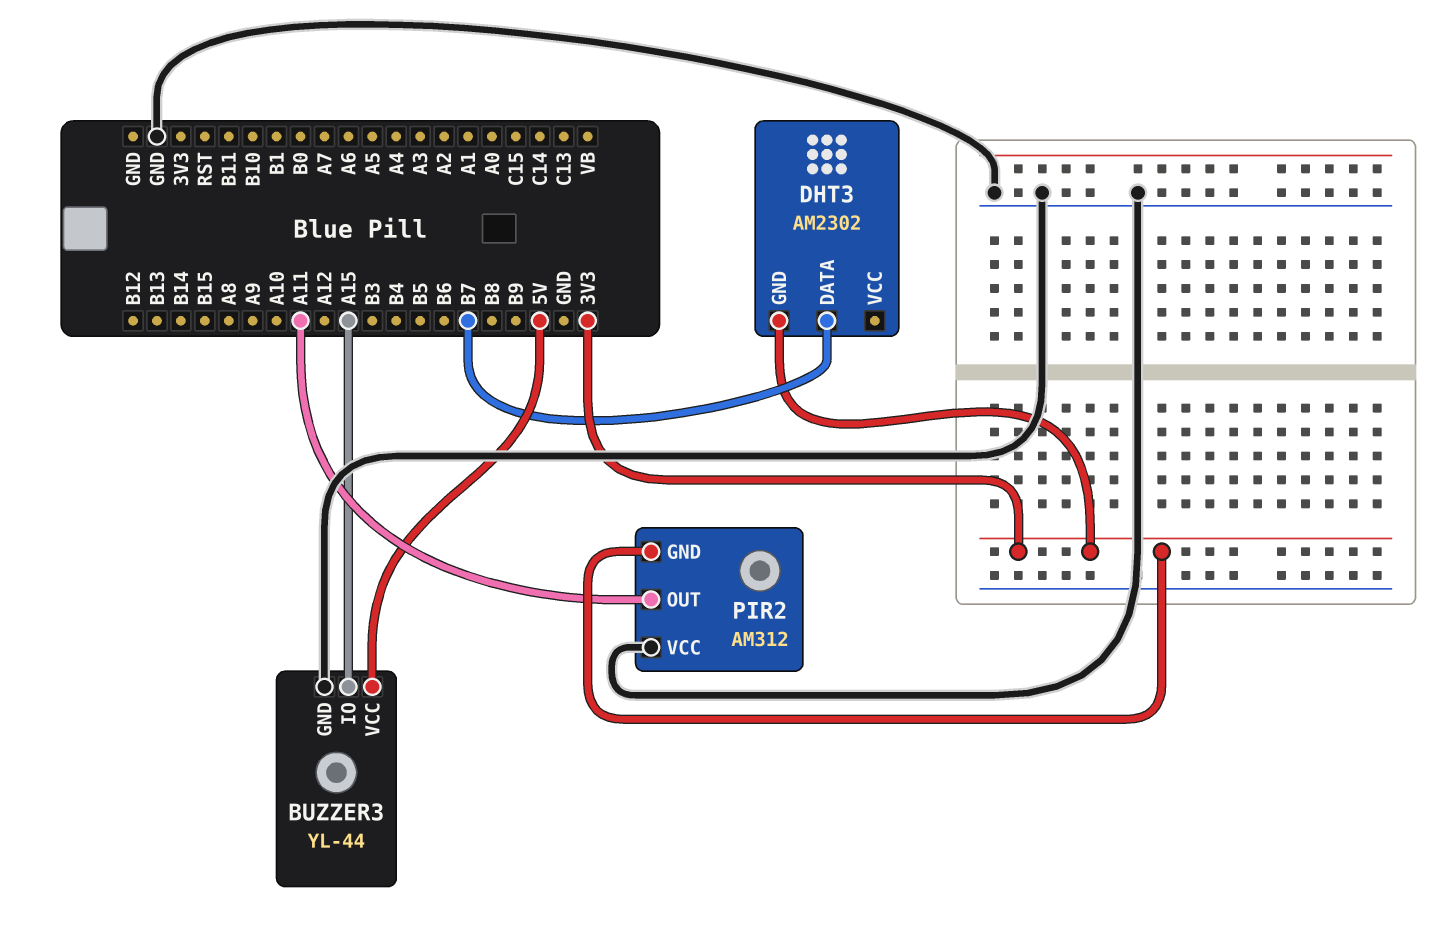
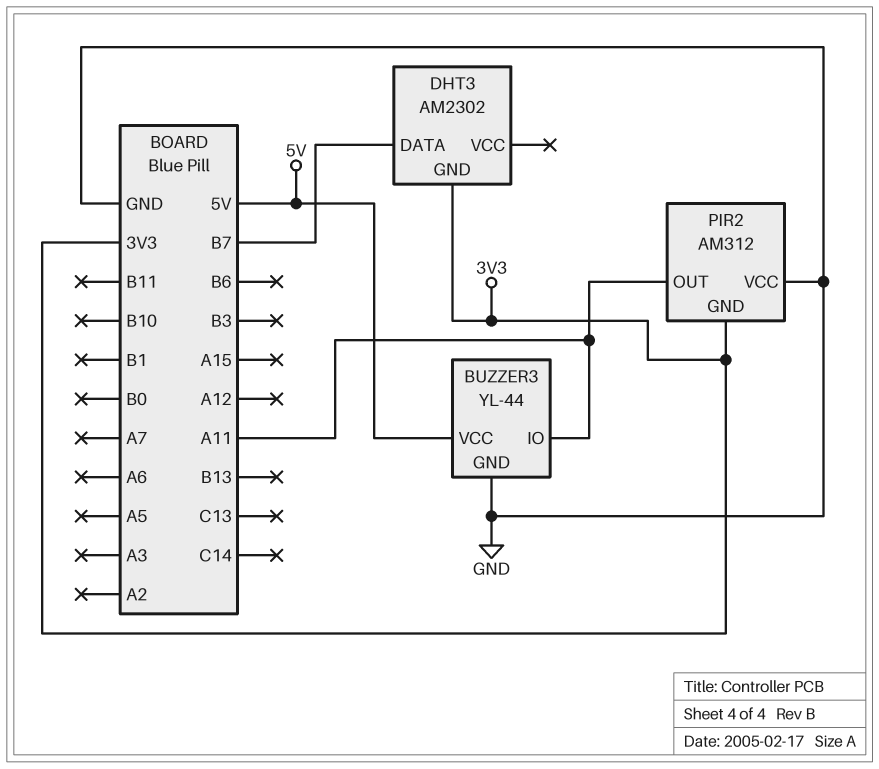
BUZZER3 pin IO: A15 -> A11

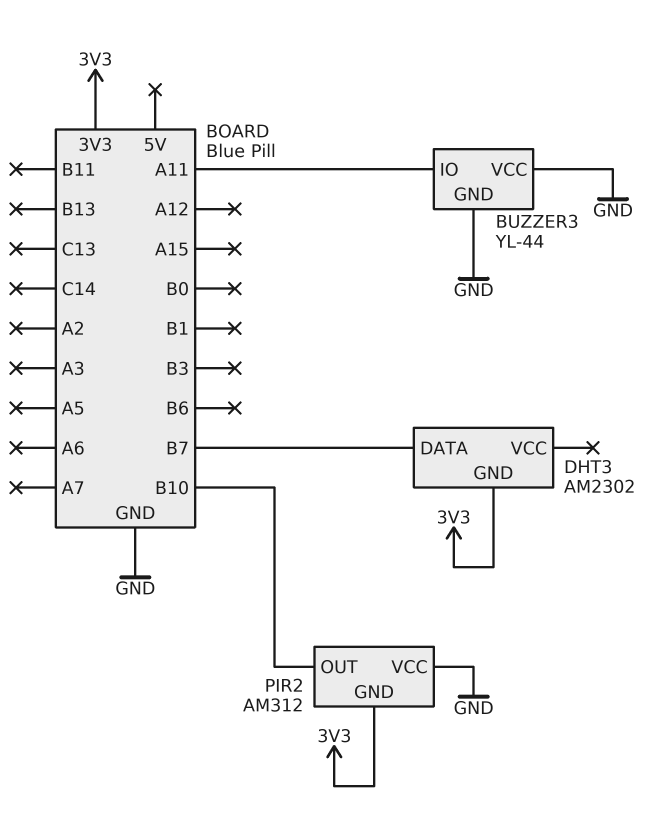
BUZZER3 pin VCC: 5V -> GND
PIR2 pin OUT: A11 -> B10

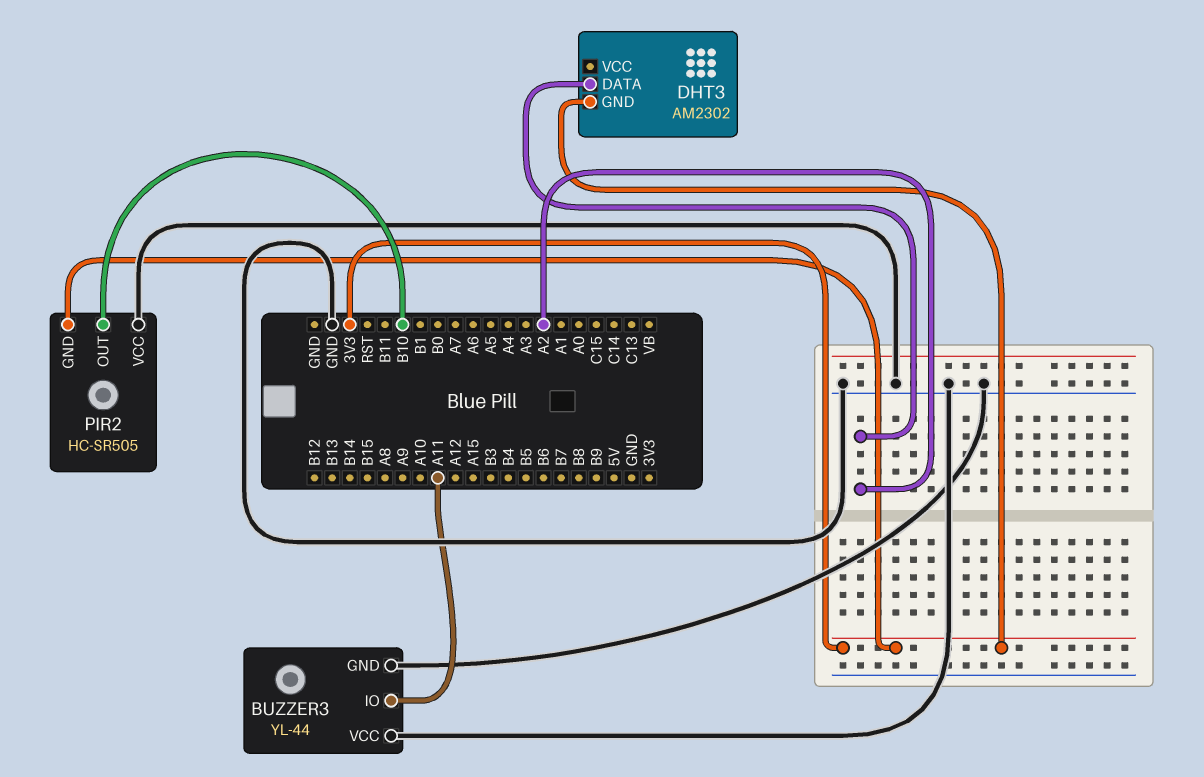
DHT3 pin DATA: B7 -> A2
PIR2: AM312 -> HC-SR505

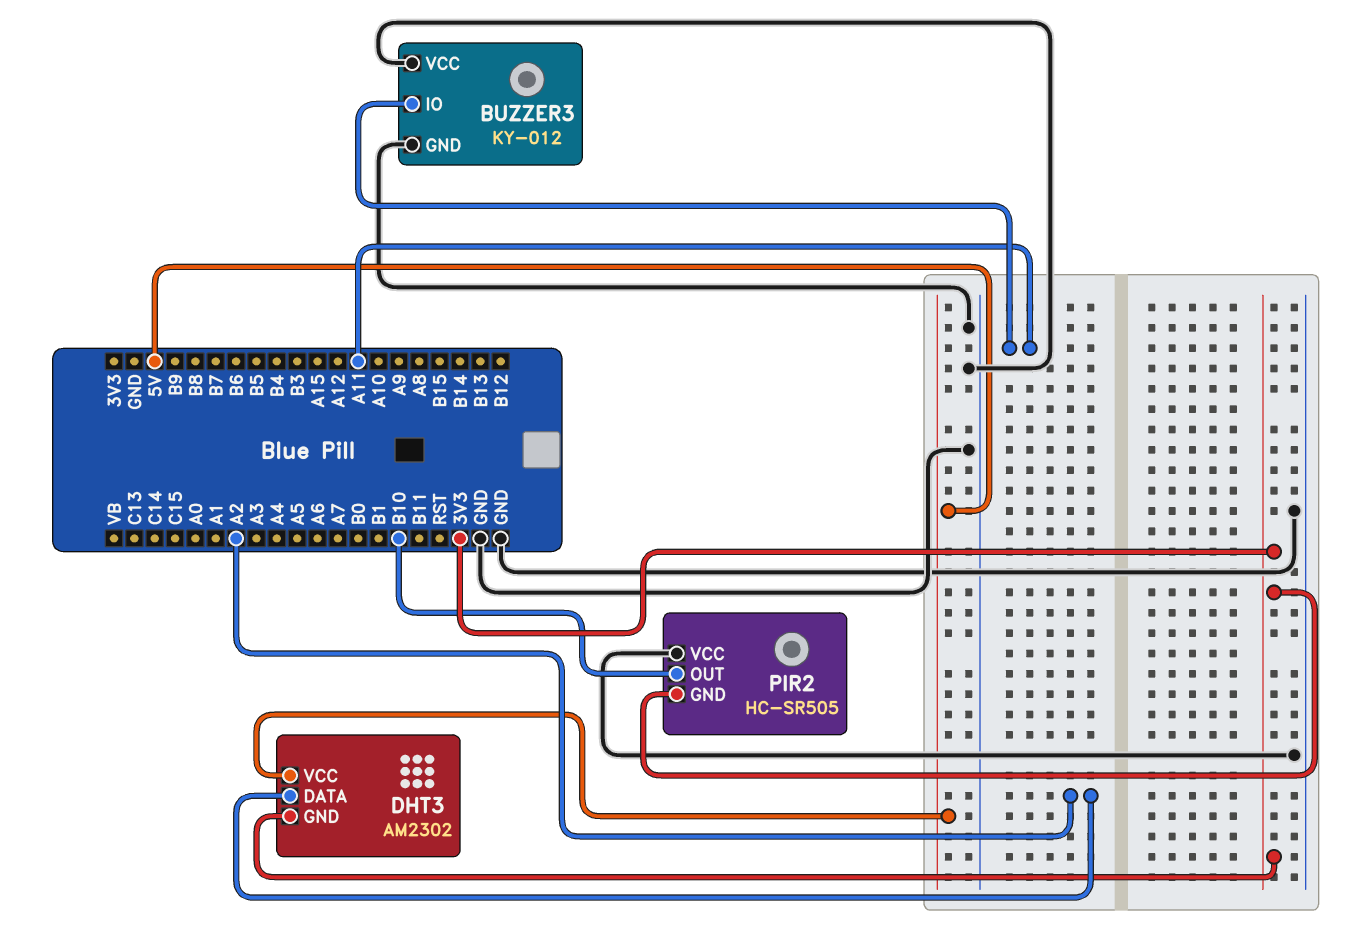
BUZZER3: YL-44 -> KY-012
DHT3 pin VCC: none -> 5V

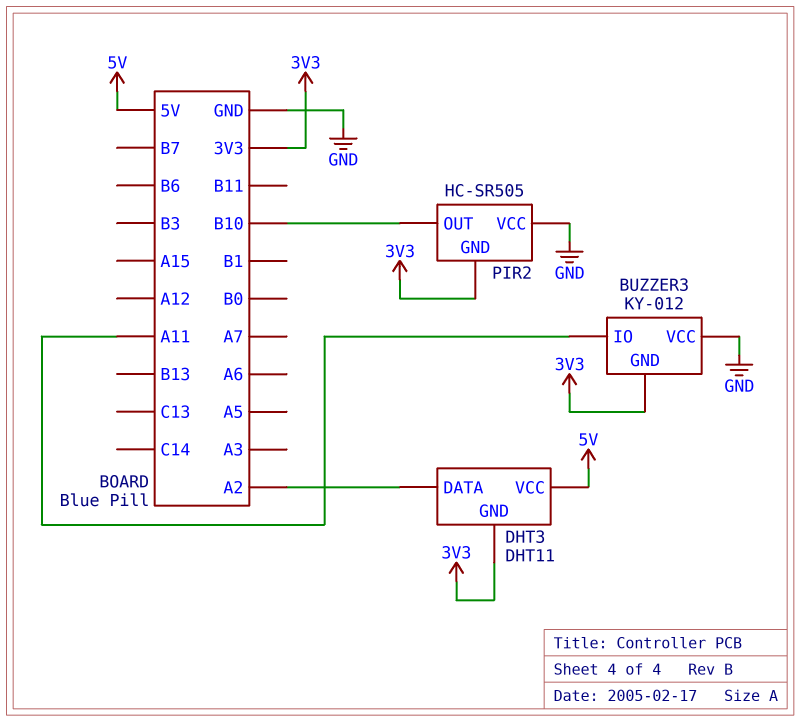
BUZZER3 pin GND: GND -> 3V3
DHT3: AM2302 -> DHT11

